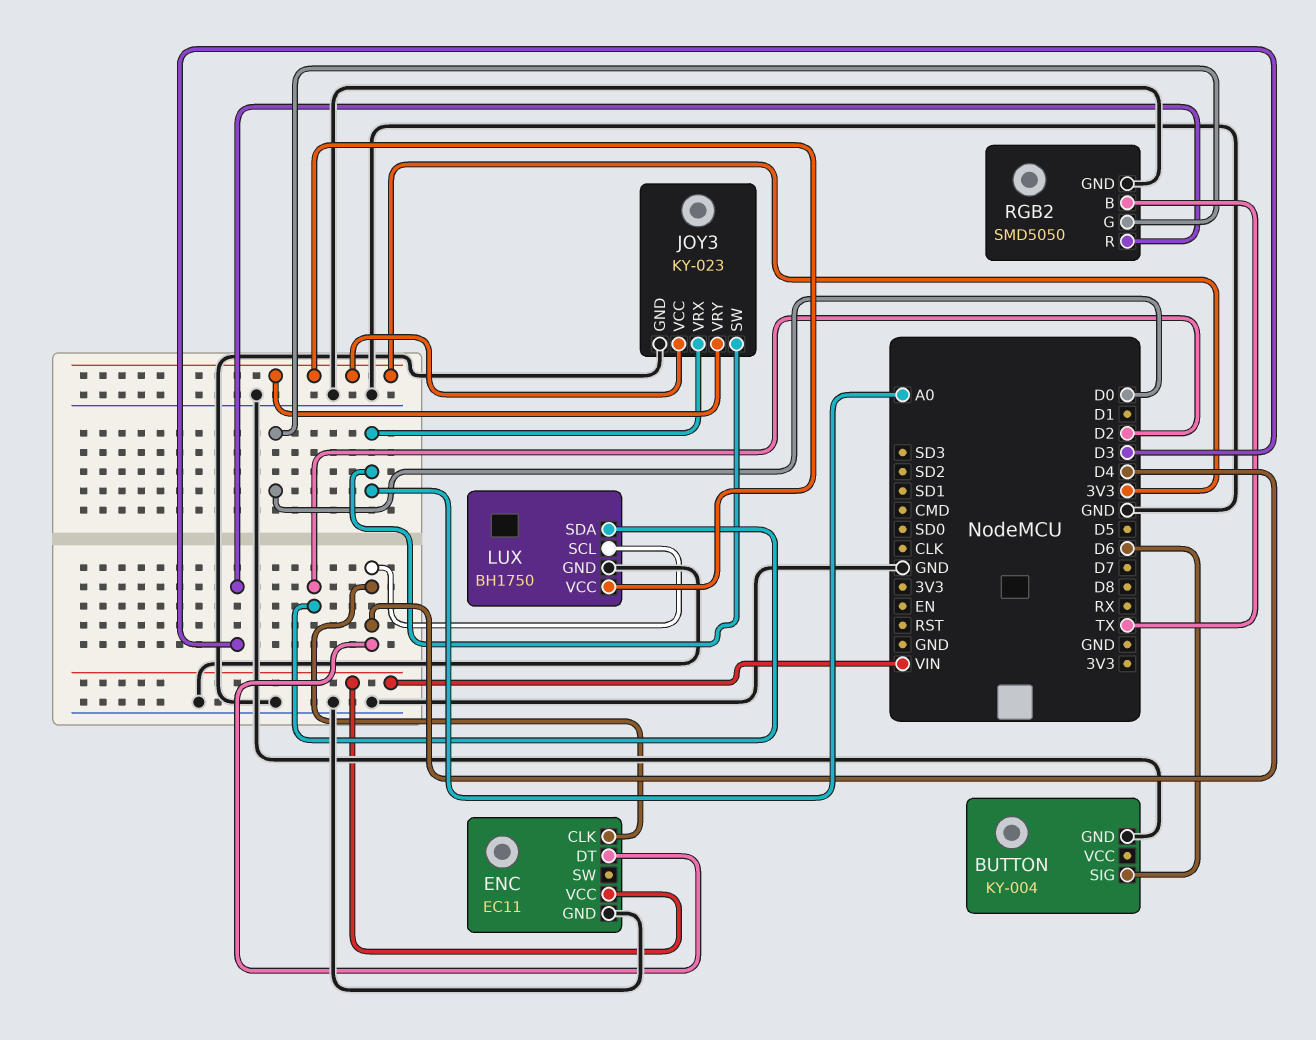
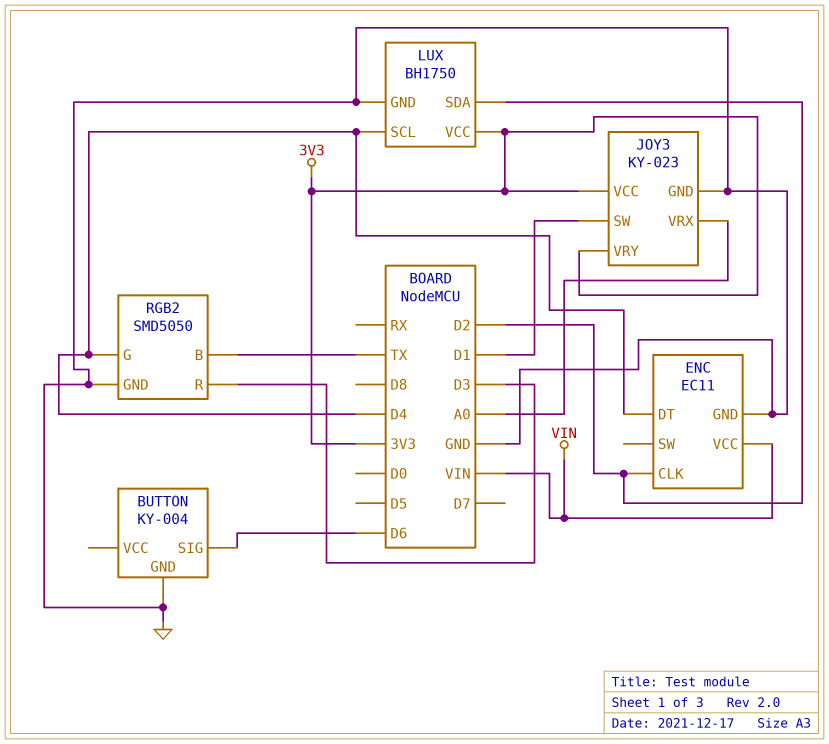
ENC pin CLK: D4 -> D2
JOY3 pin SW: A0 -> D1
RGB2 pin G: D0 -> D4

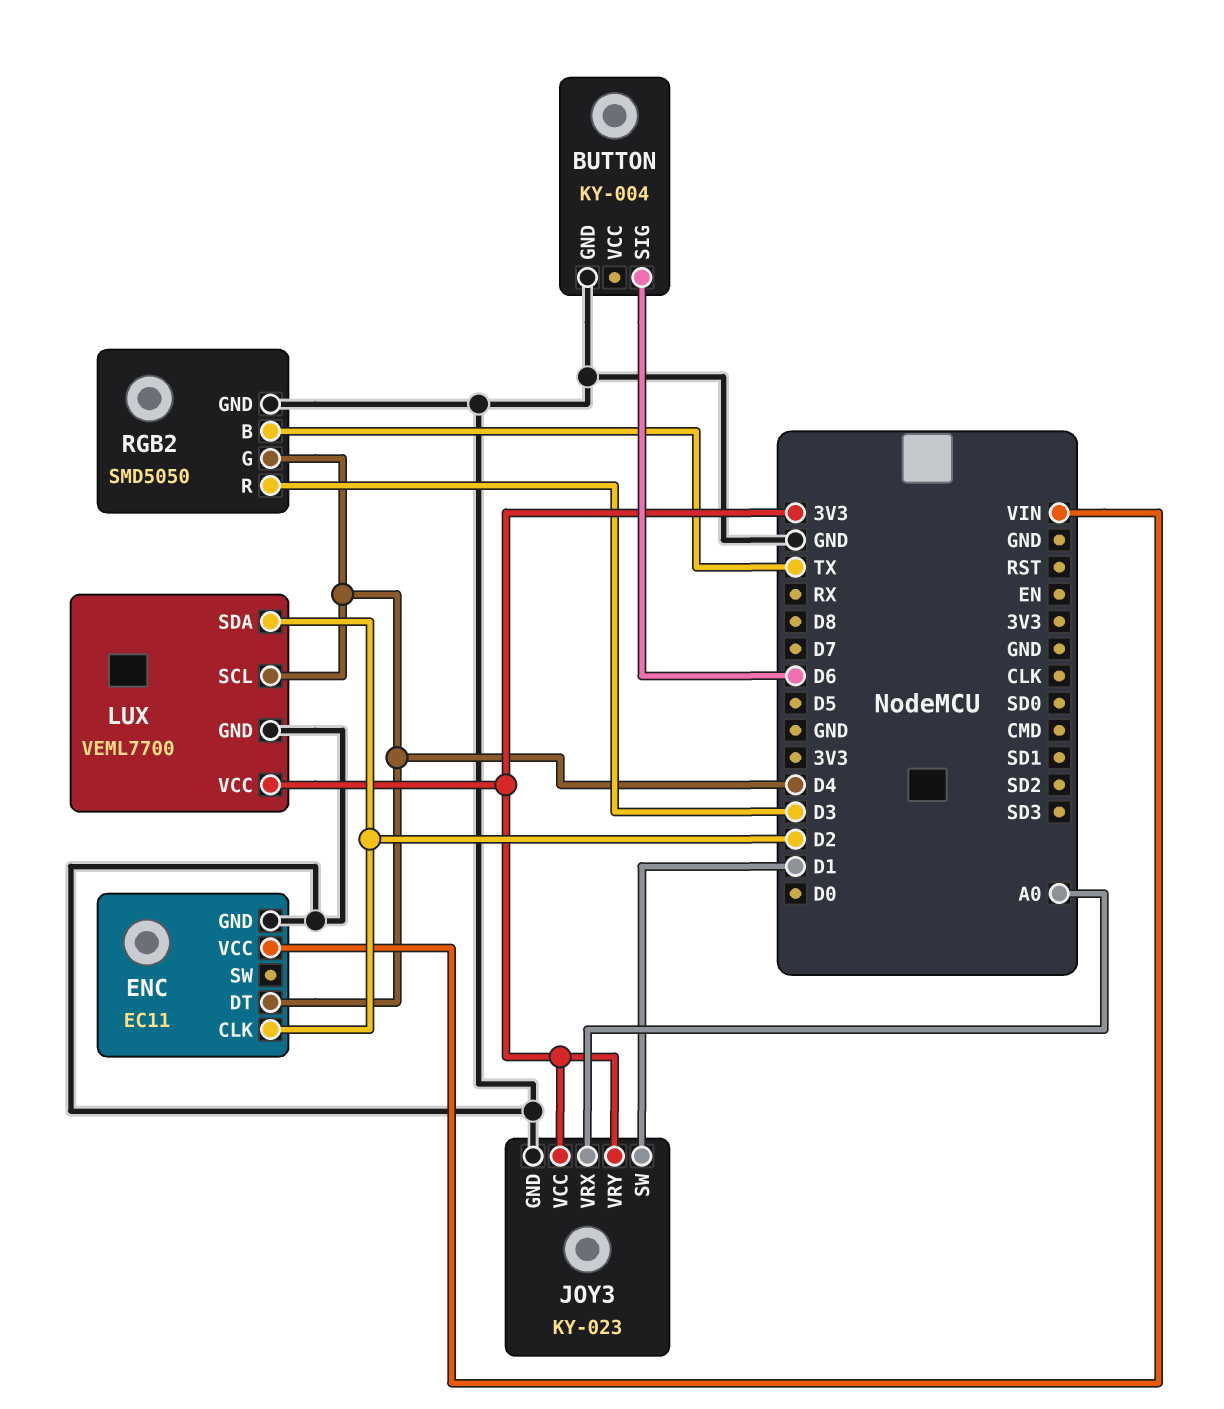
LUX: BH1750 -> VEML7700

